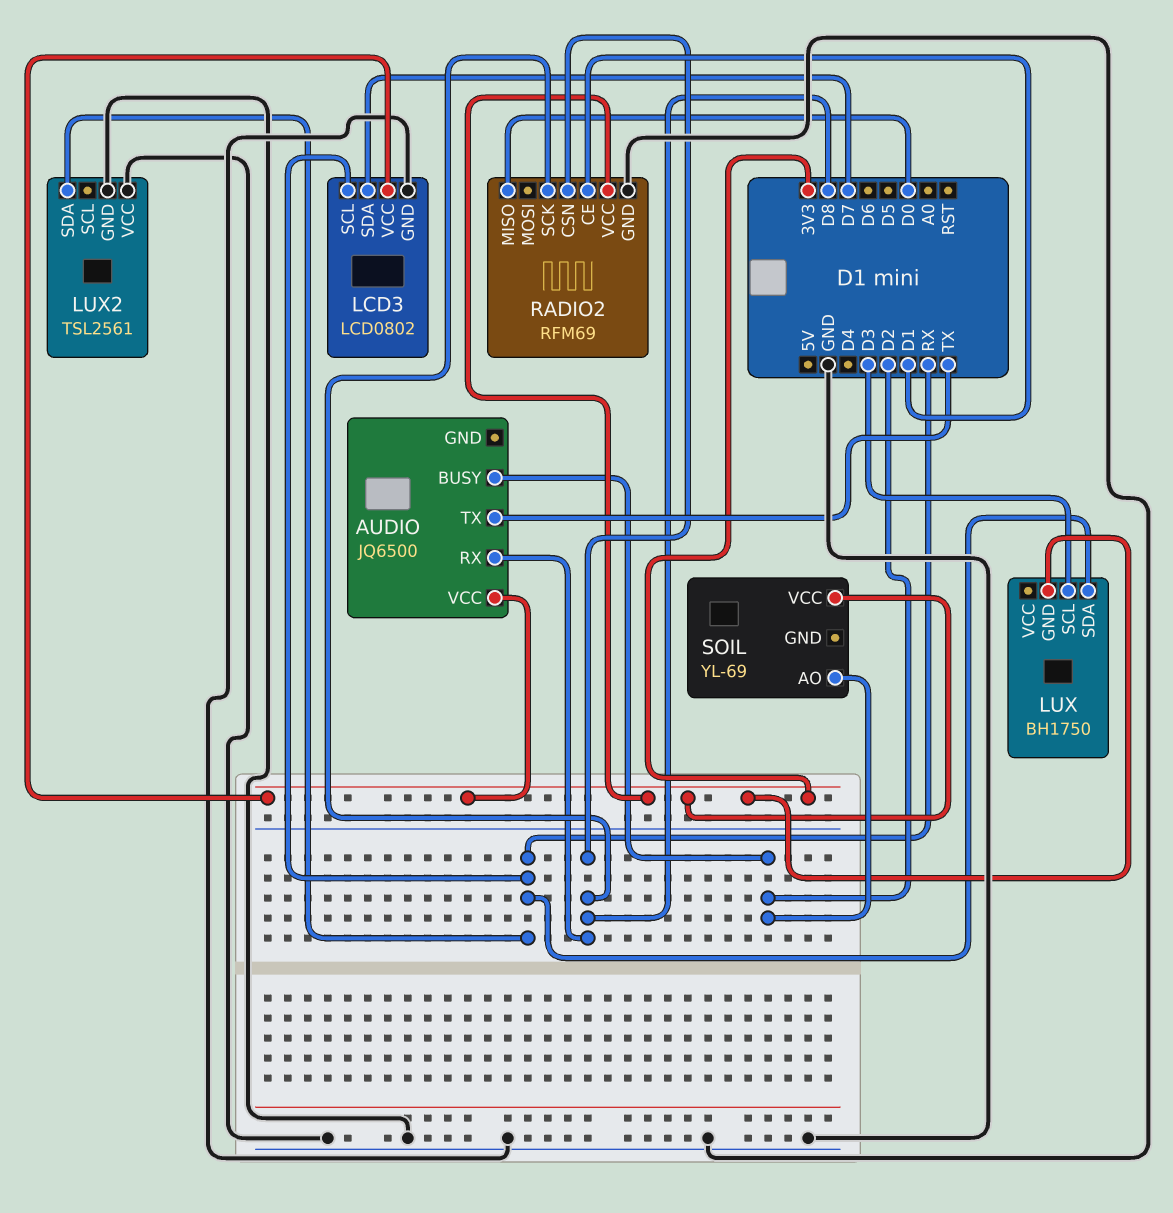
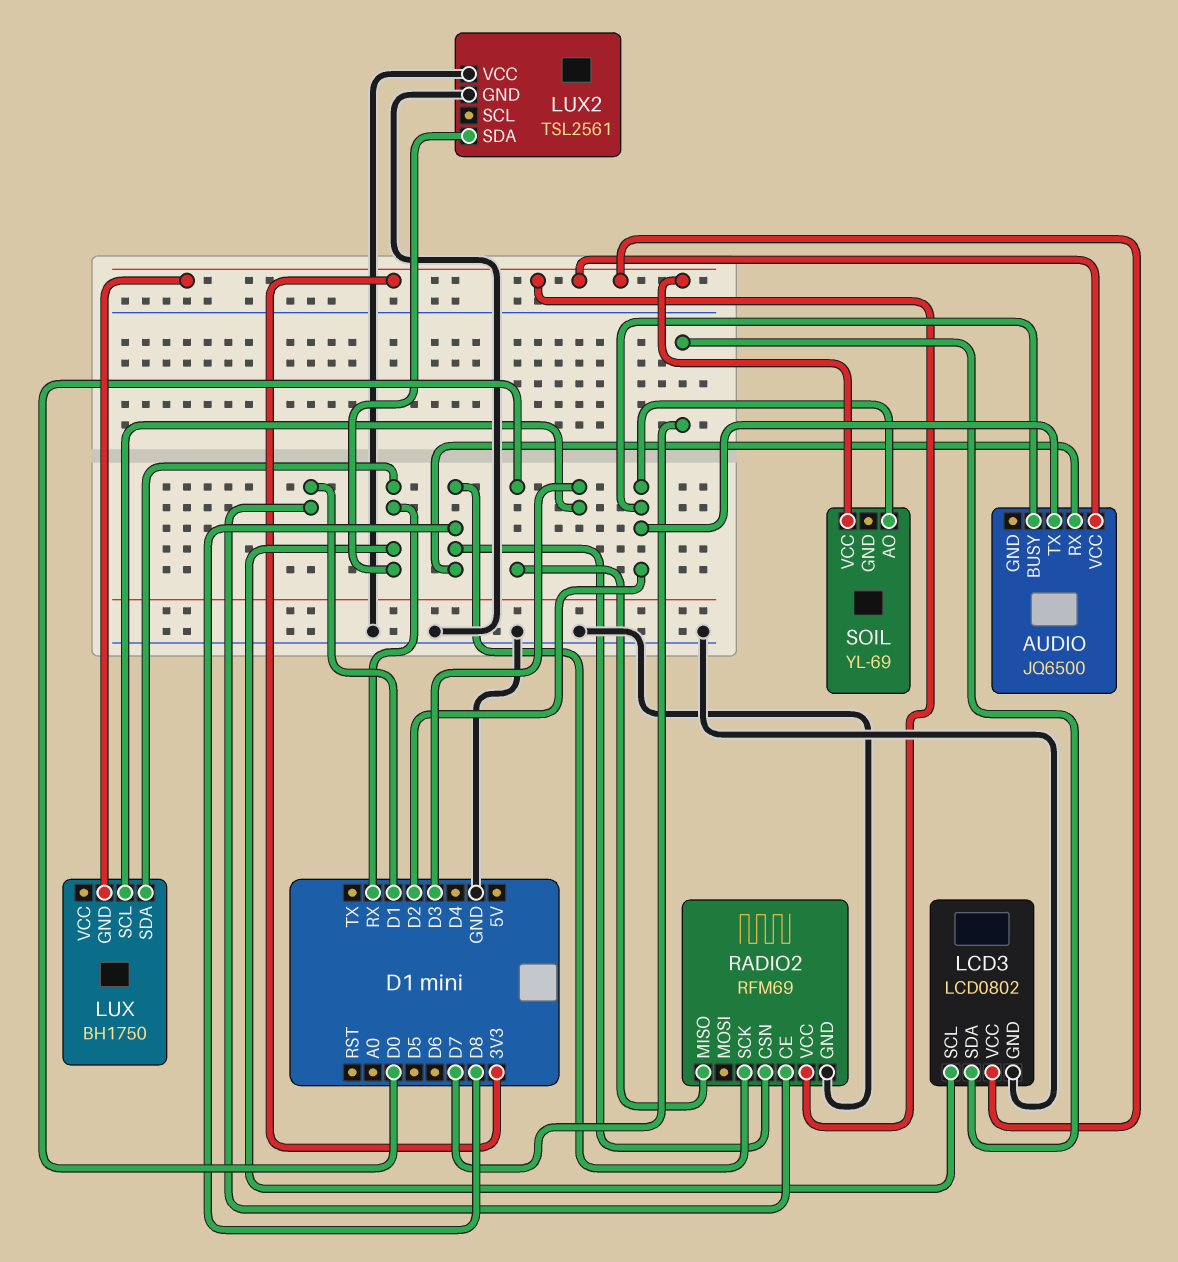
AUDIO pin TX: TX -> D2

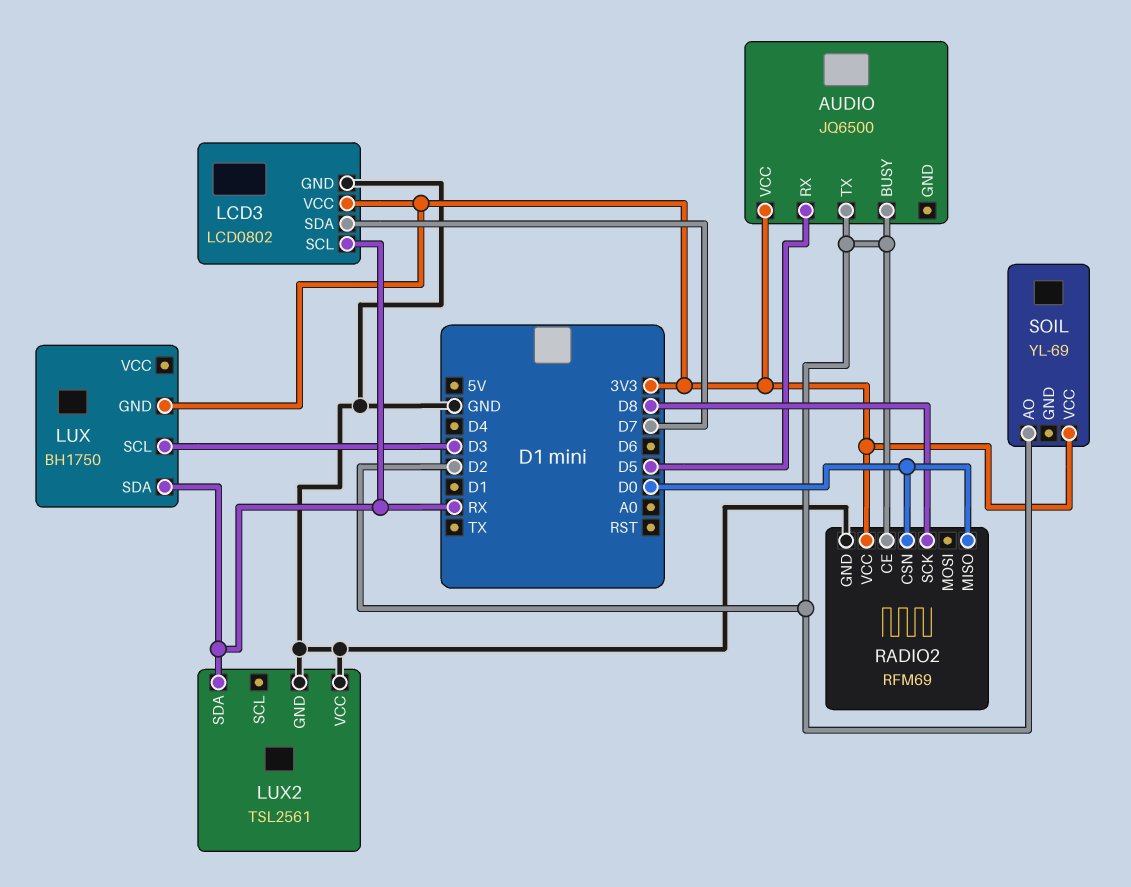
AUDIO pin RX: D8 -> D5
RADIO2 pin CE: D1 -> D2
RADIO2 pin CSN: D8 -> D0

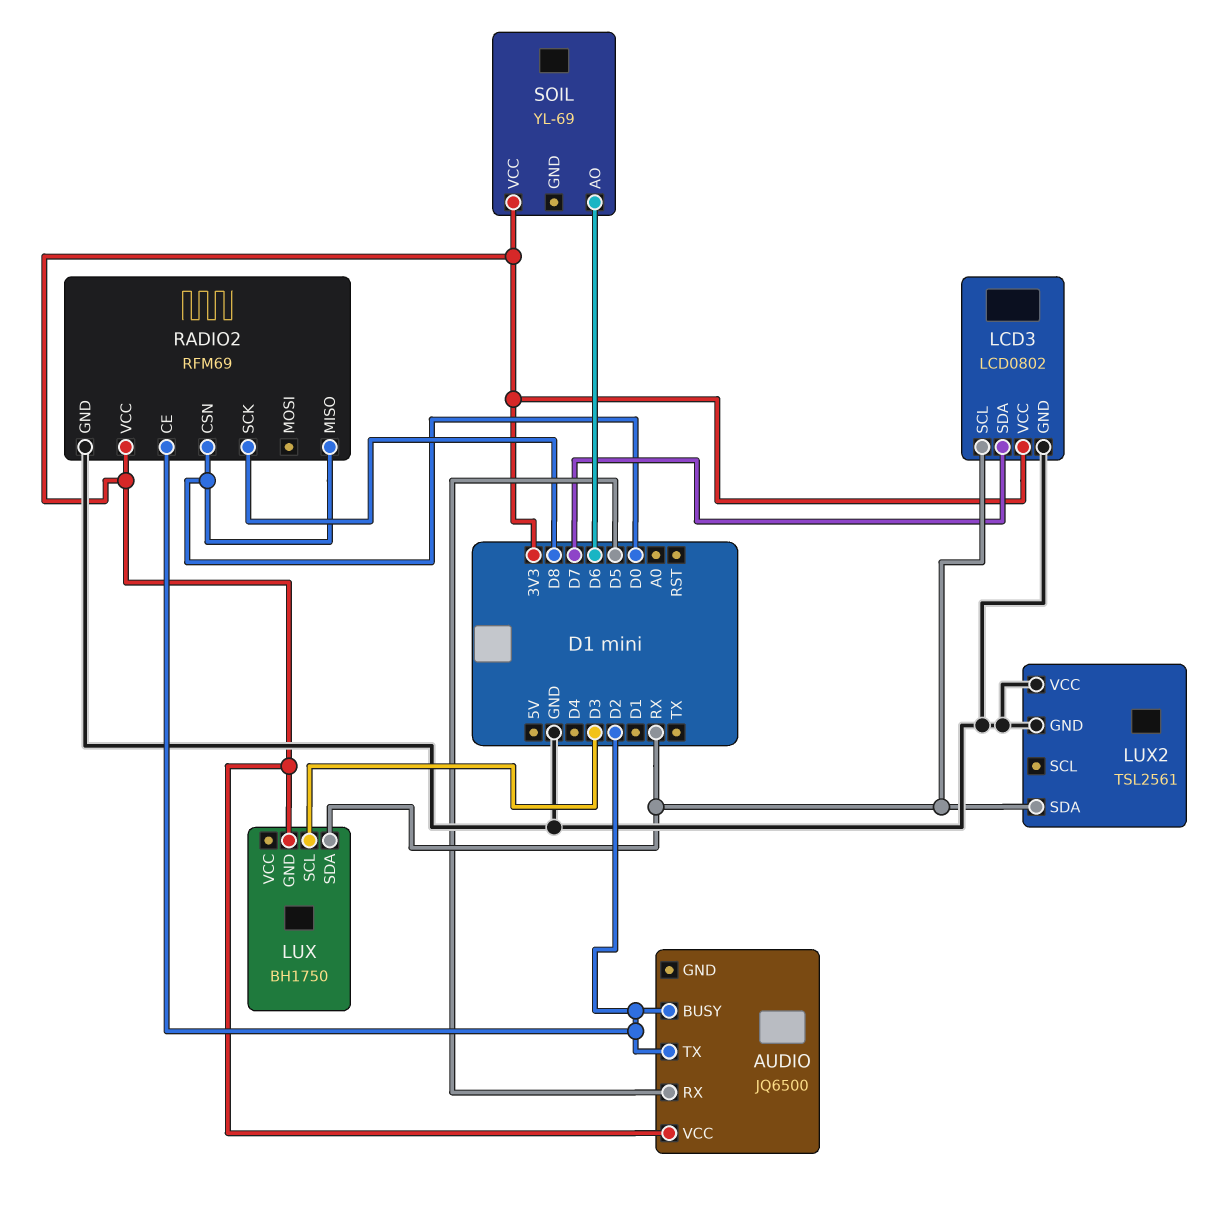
SOIL pin AO: D2 -> D6

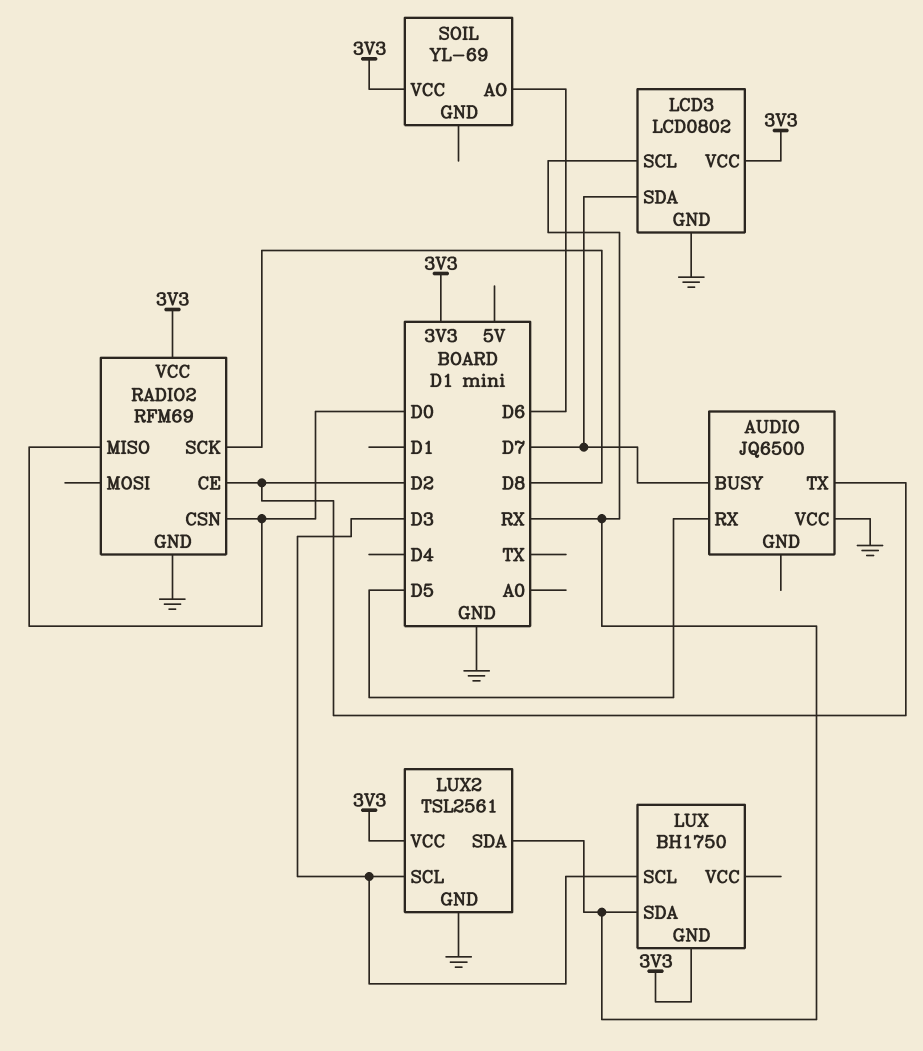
AUDIO pin BUSY: D2 -> D7
AUDIO pin VCC: 3V3 -> GND
LUX2 pin SCL: none -> D3
LUX2 pin VCC: GND -> 3V3

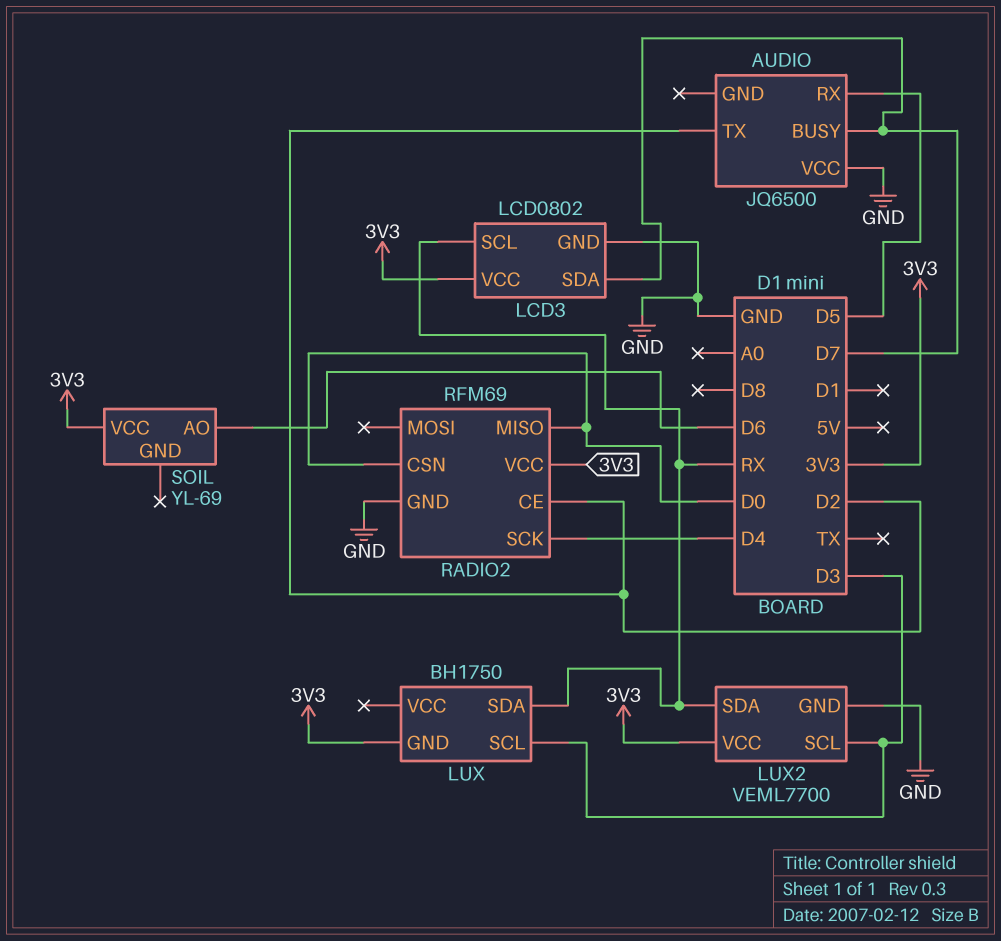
LUX2: TSL2561 -> VEML7700
RADIO2 pin SCK: D8 -> D4

